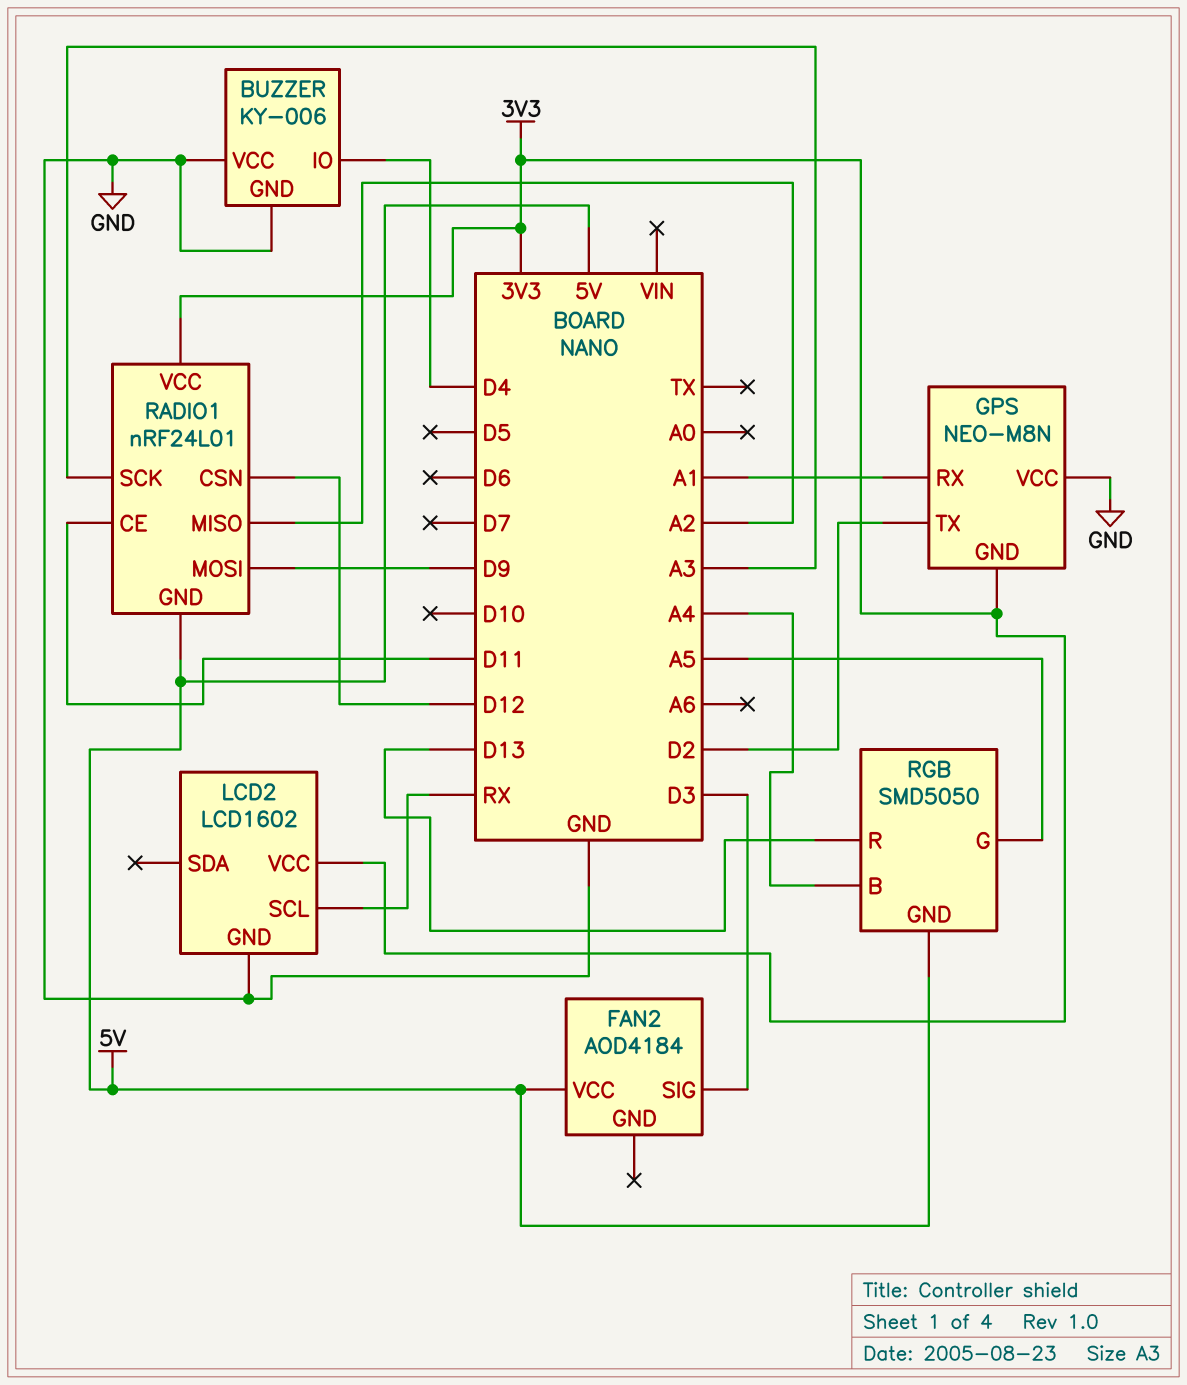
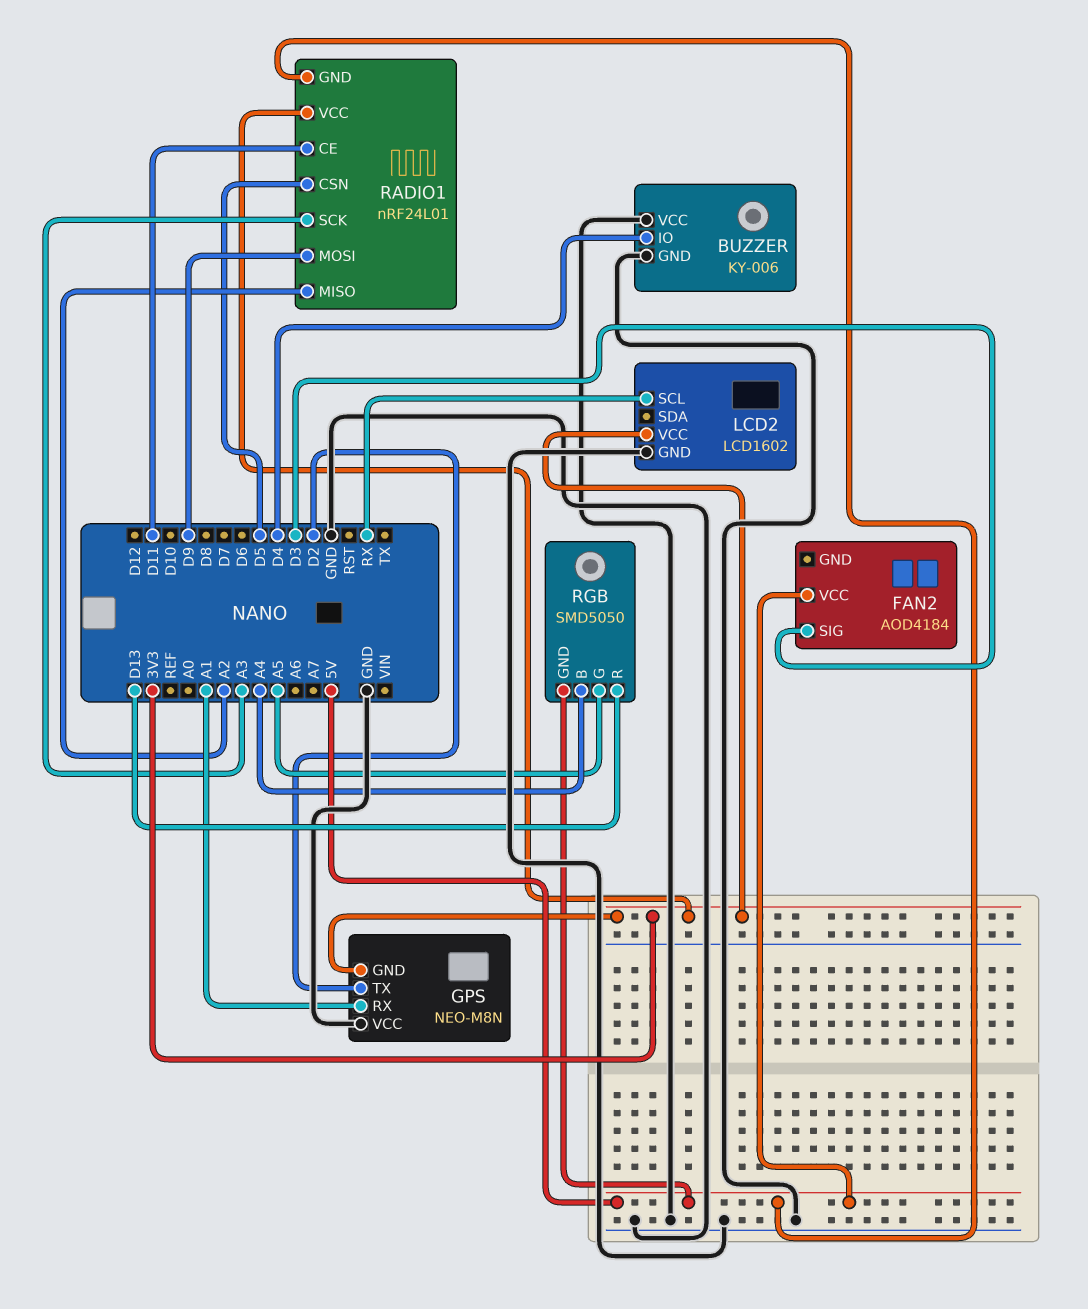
RADIO1 pin CSN: D12 -> D5

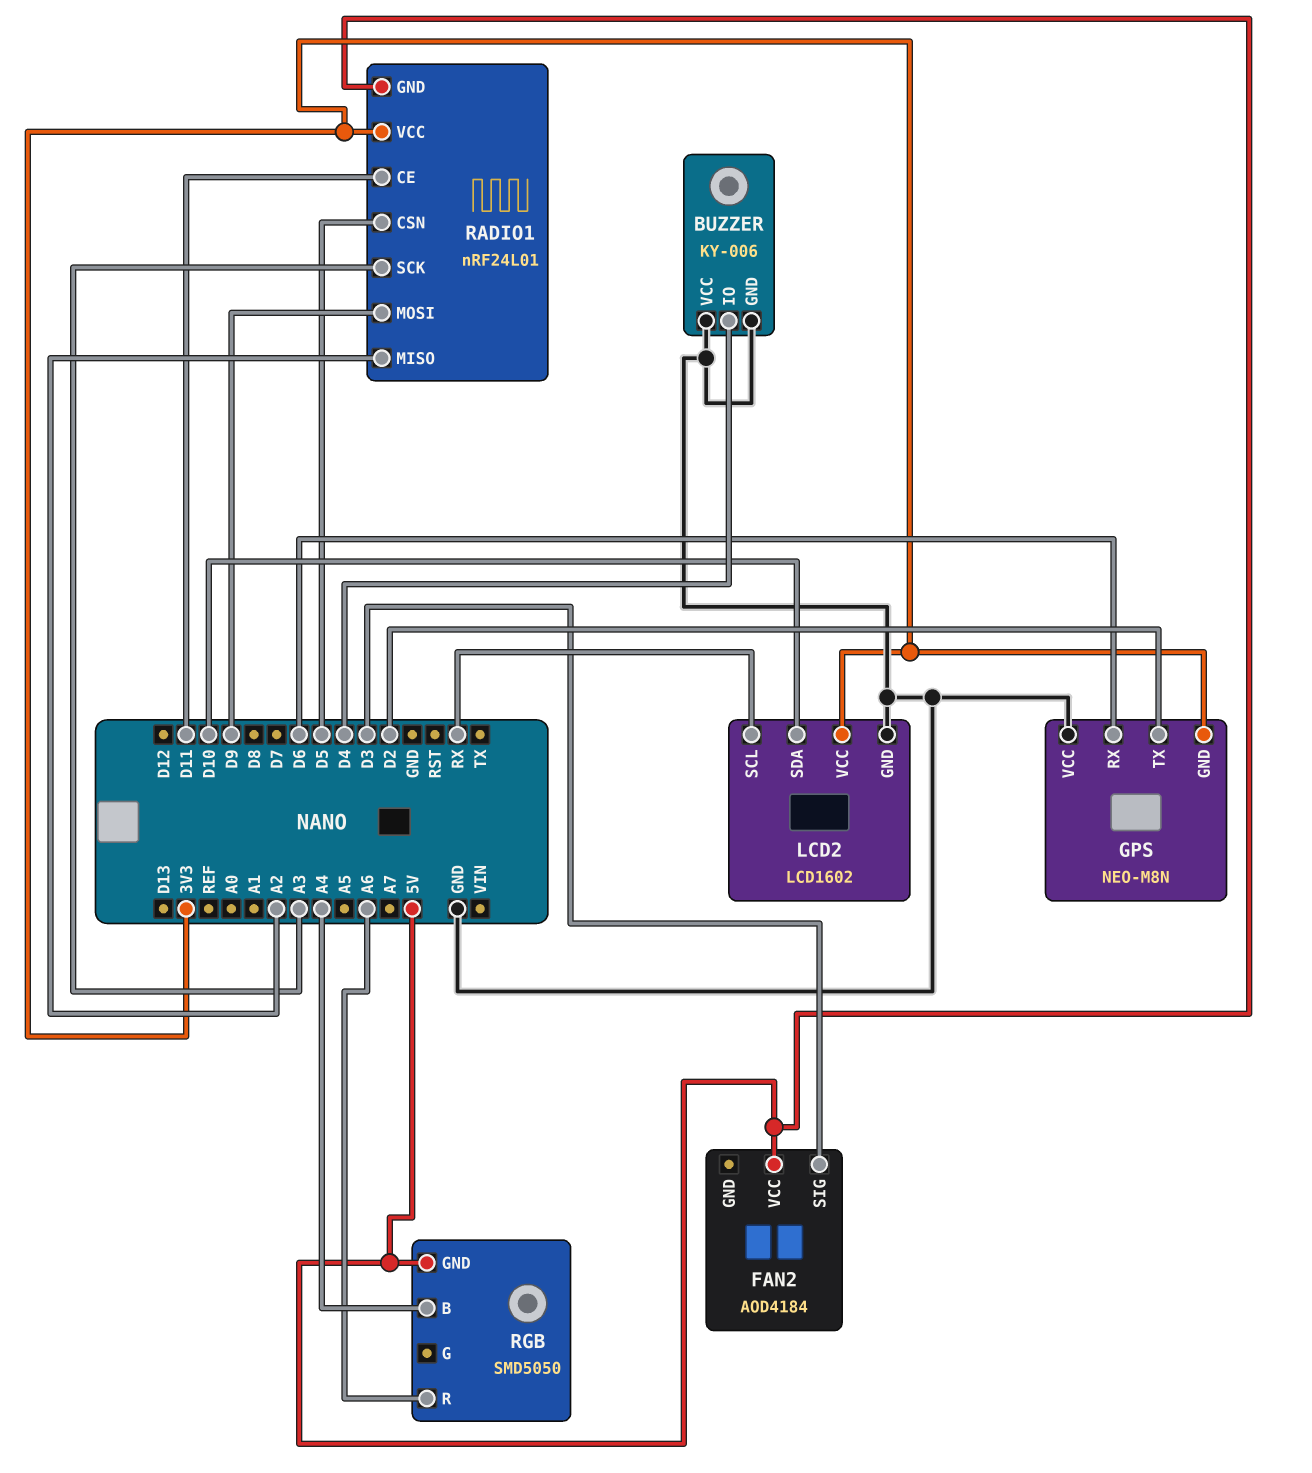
GPS pin RX: A1 -> D6
LCD2 pin SDA: none -> D10
RGB pin G: A5 -> none
RGB pin R: D13 -> A6

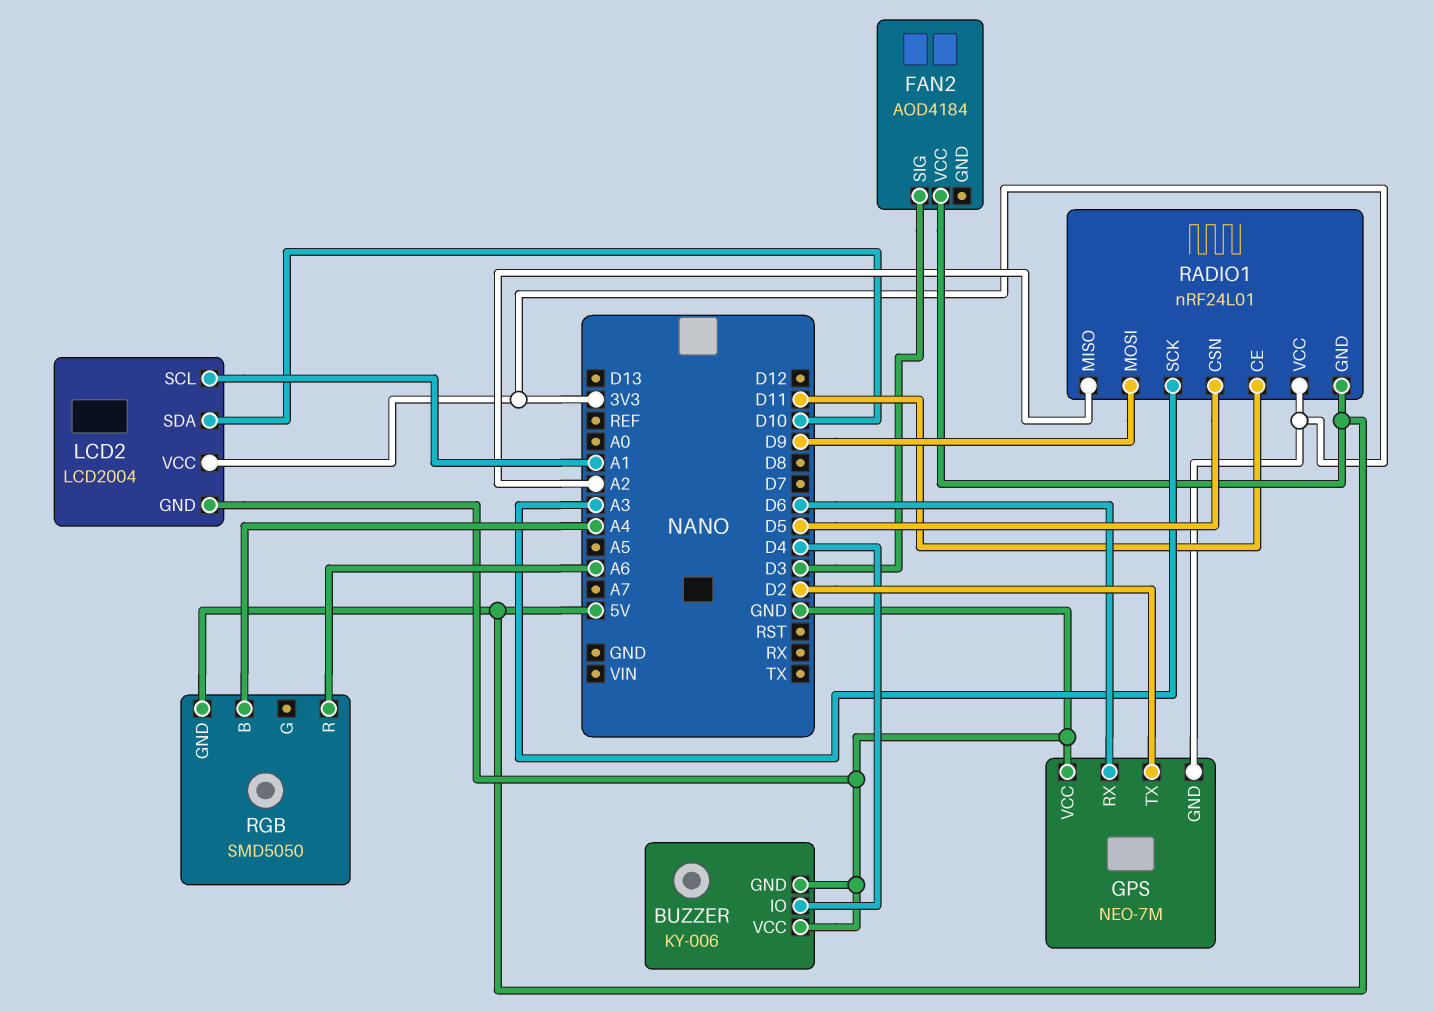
GPS: NEO-M8N -> NEO-7M
LCD2: LCD1602 -> LCD2004
LCD2 pin SCL: RX -> A1

